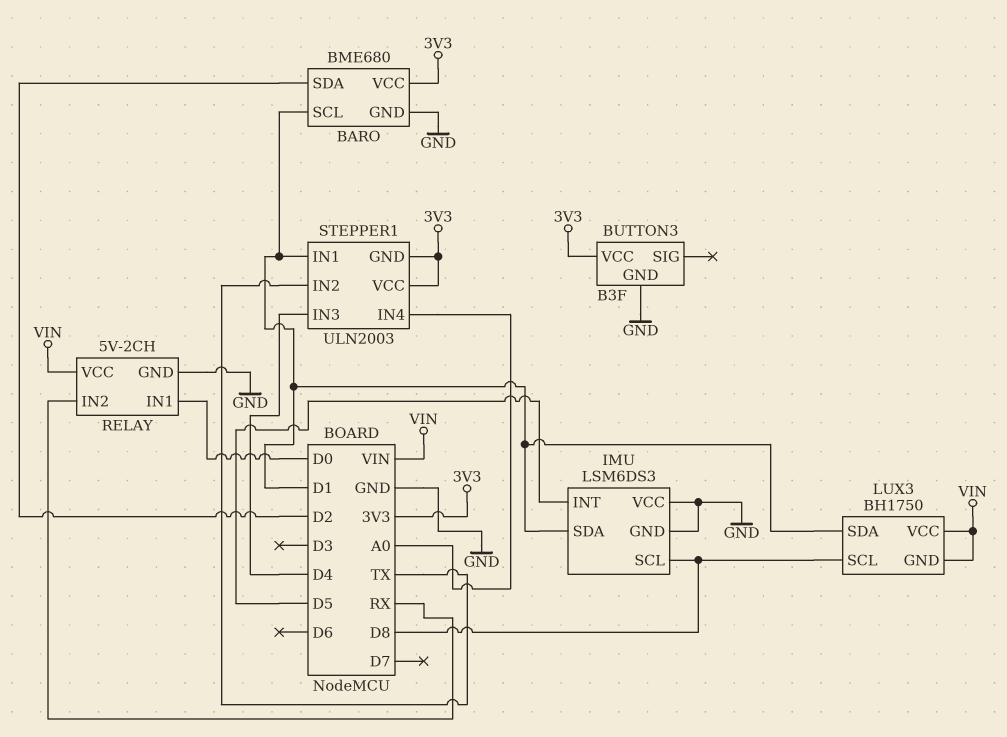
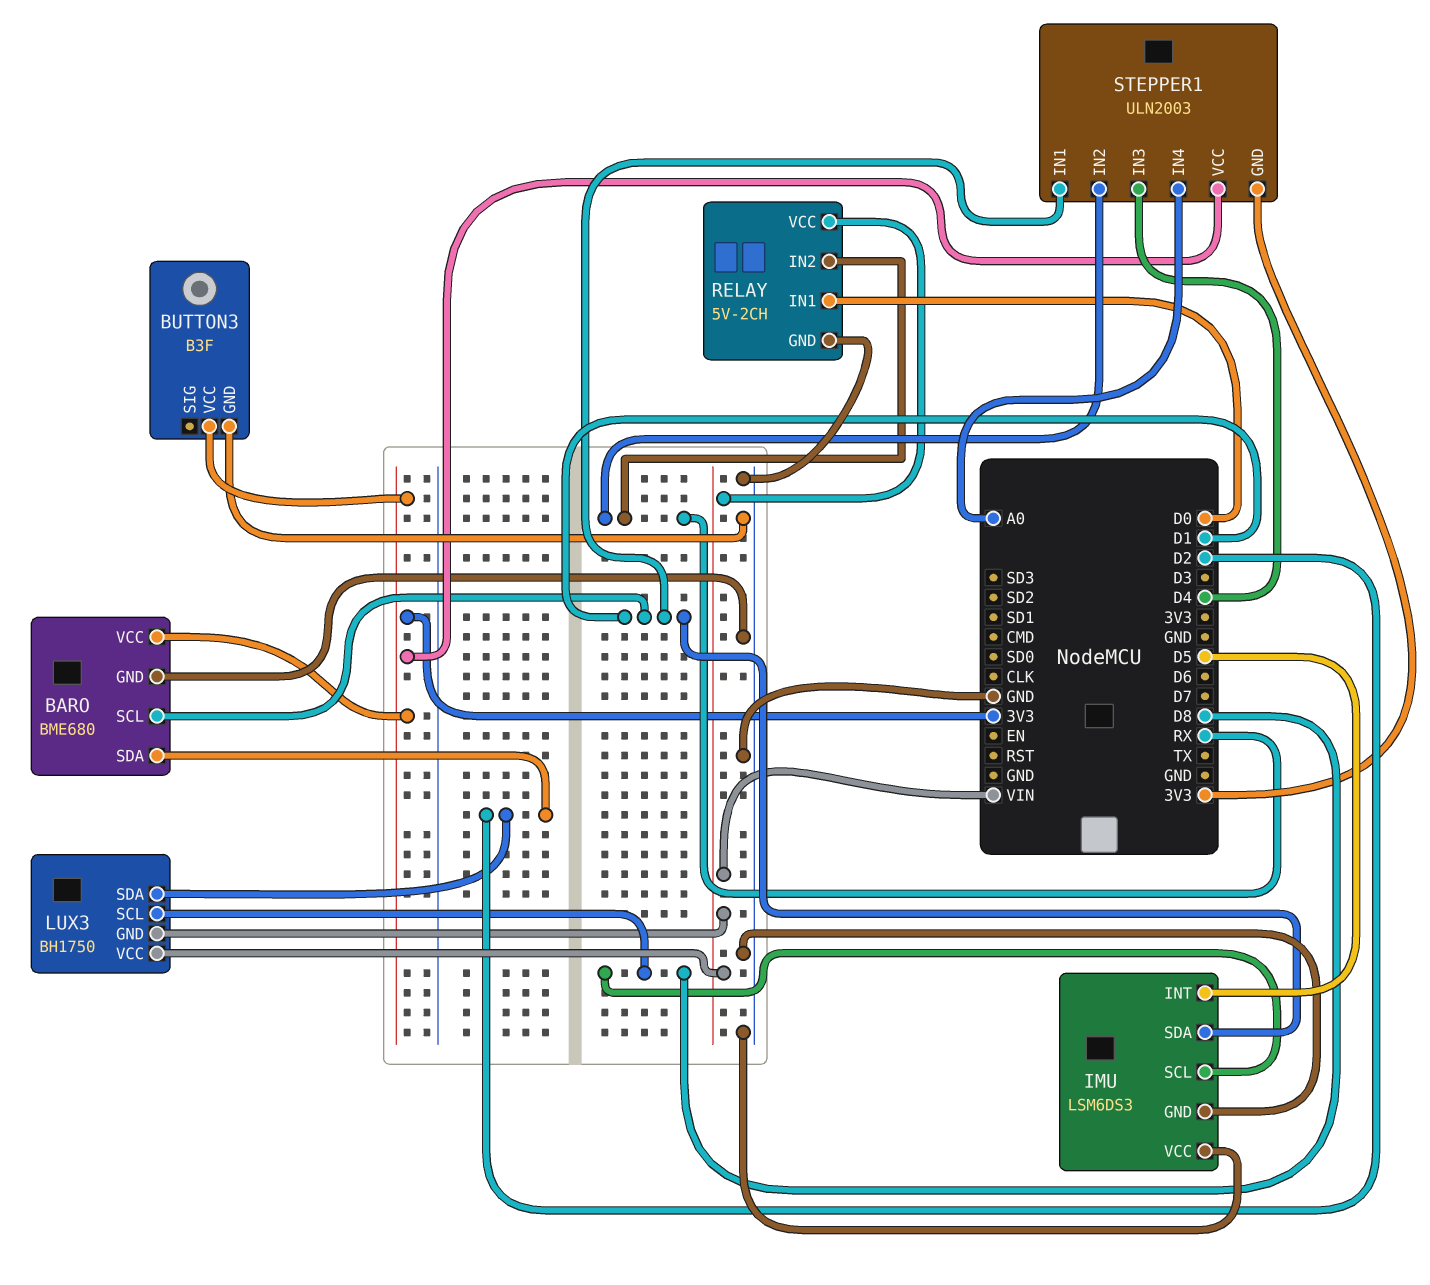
LUX3 pin SDA: D1 -> D2
STEPPER1 pin IN2: TX -> RX

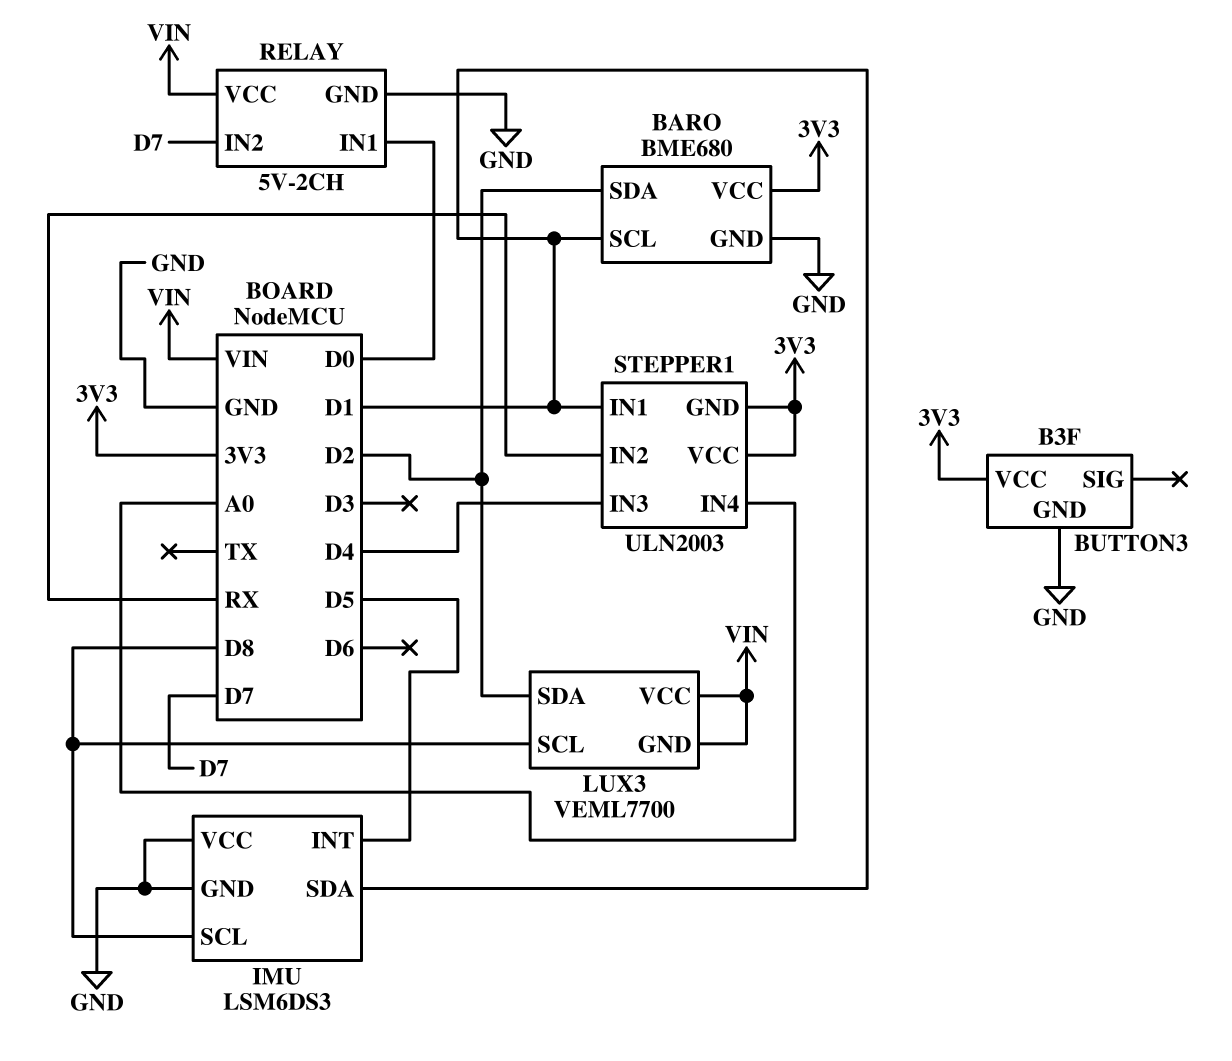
LUX3: BH1750 -> VEML7700
RELAY pin IN2: RX -> D7

